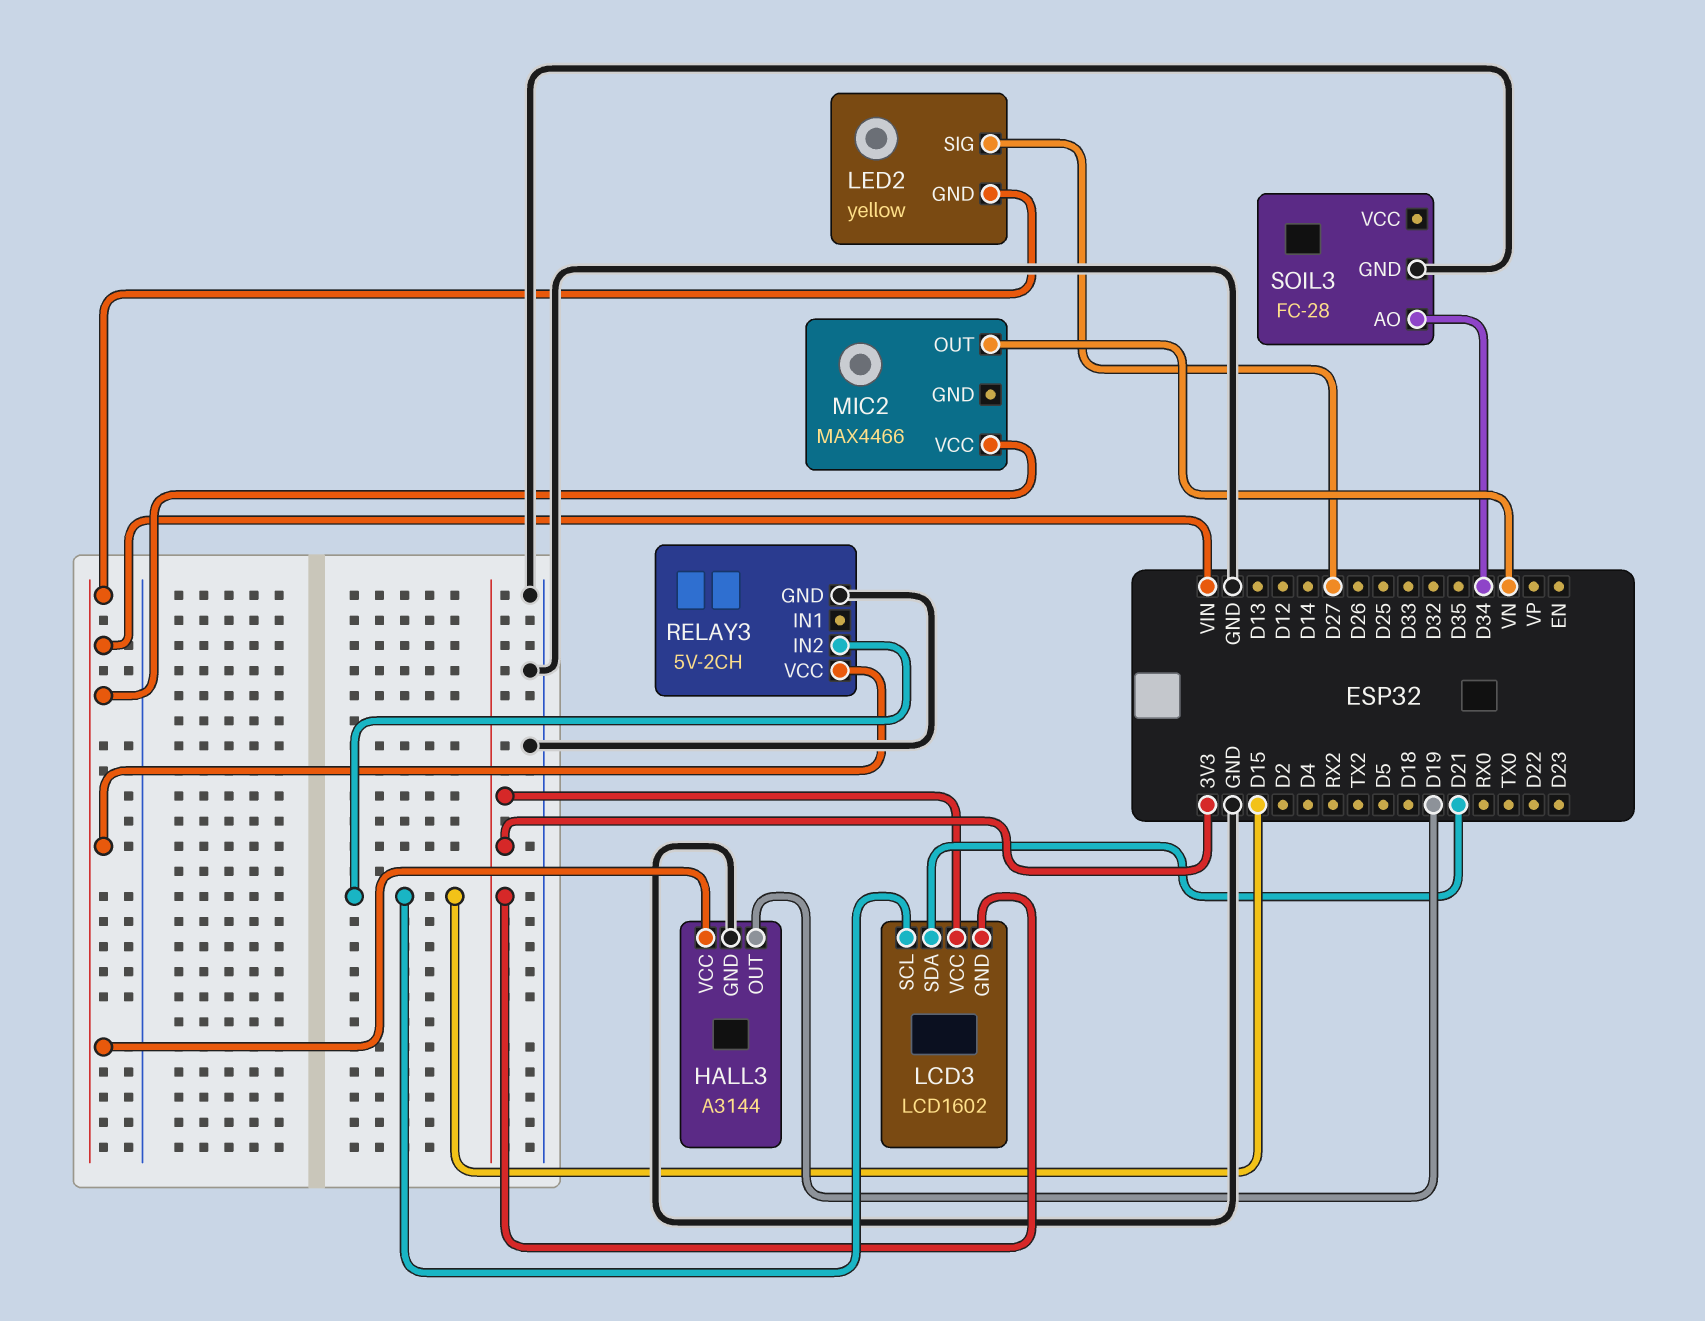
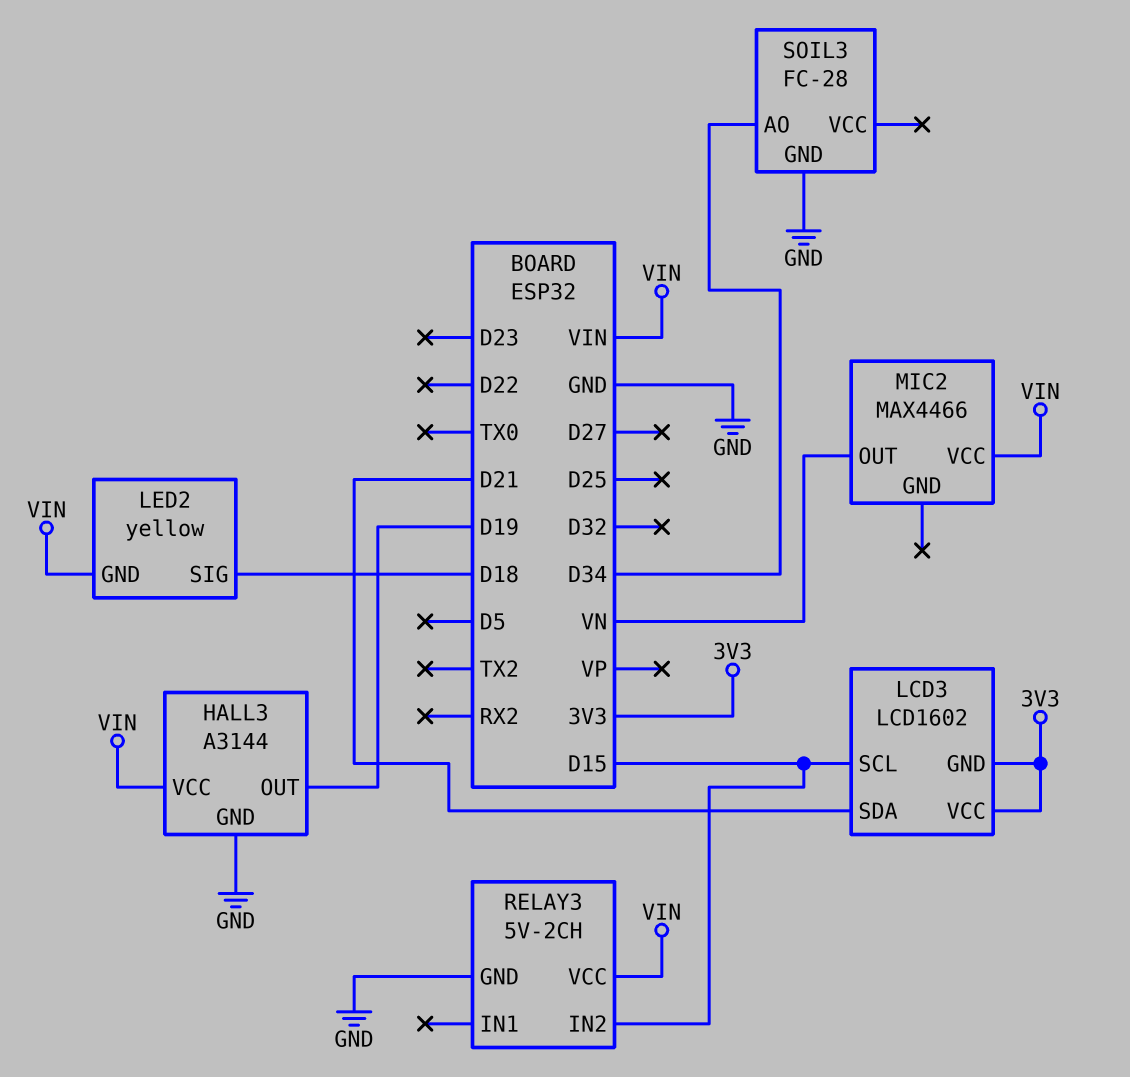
LED2 pin SIG: D27 -> D18

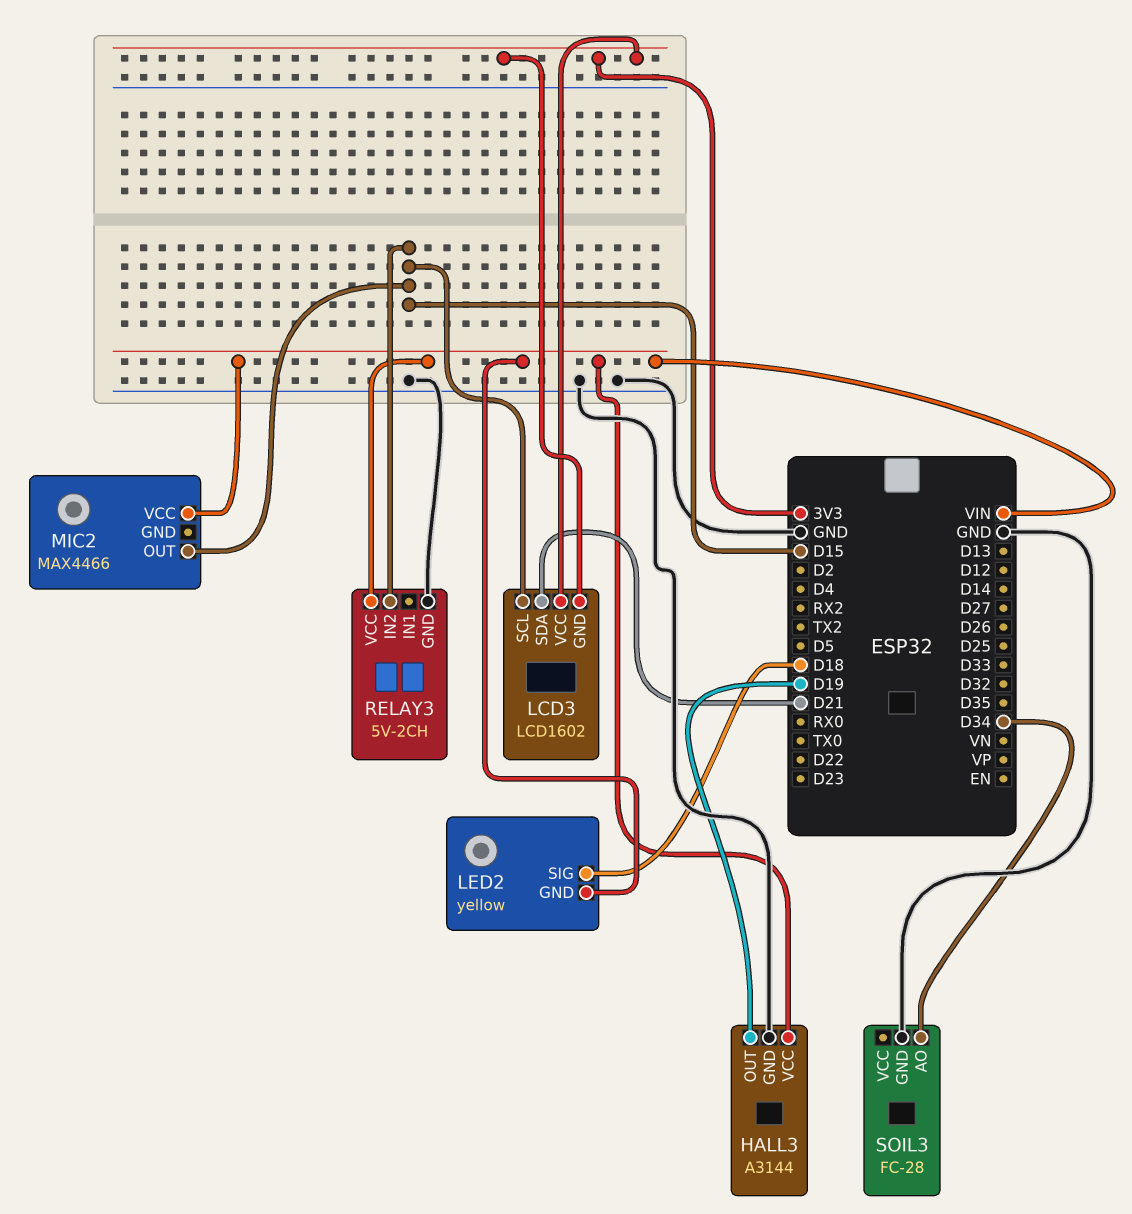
MIC2 pin OUT: VN -> D15

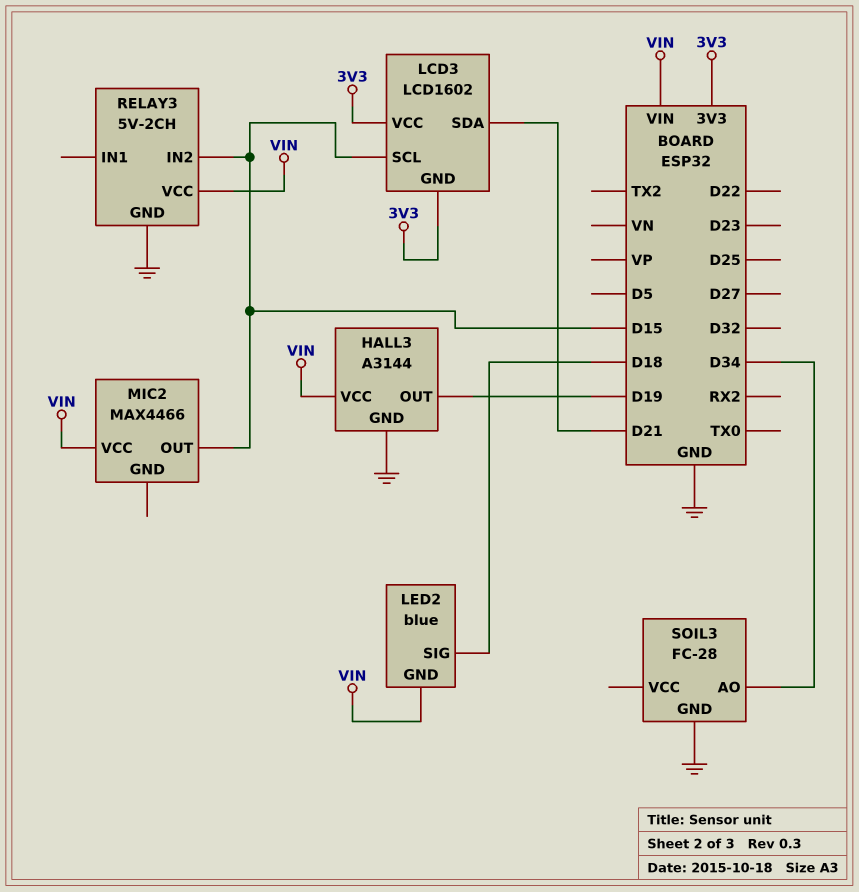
LED2: yellow -> blue

